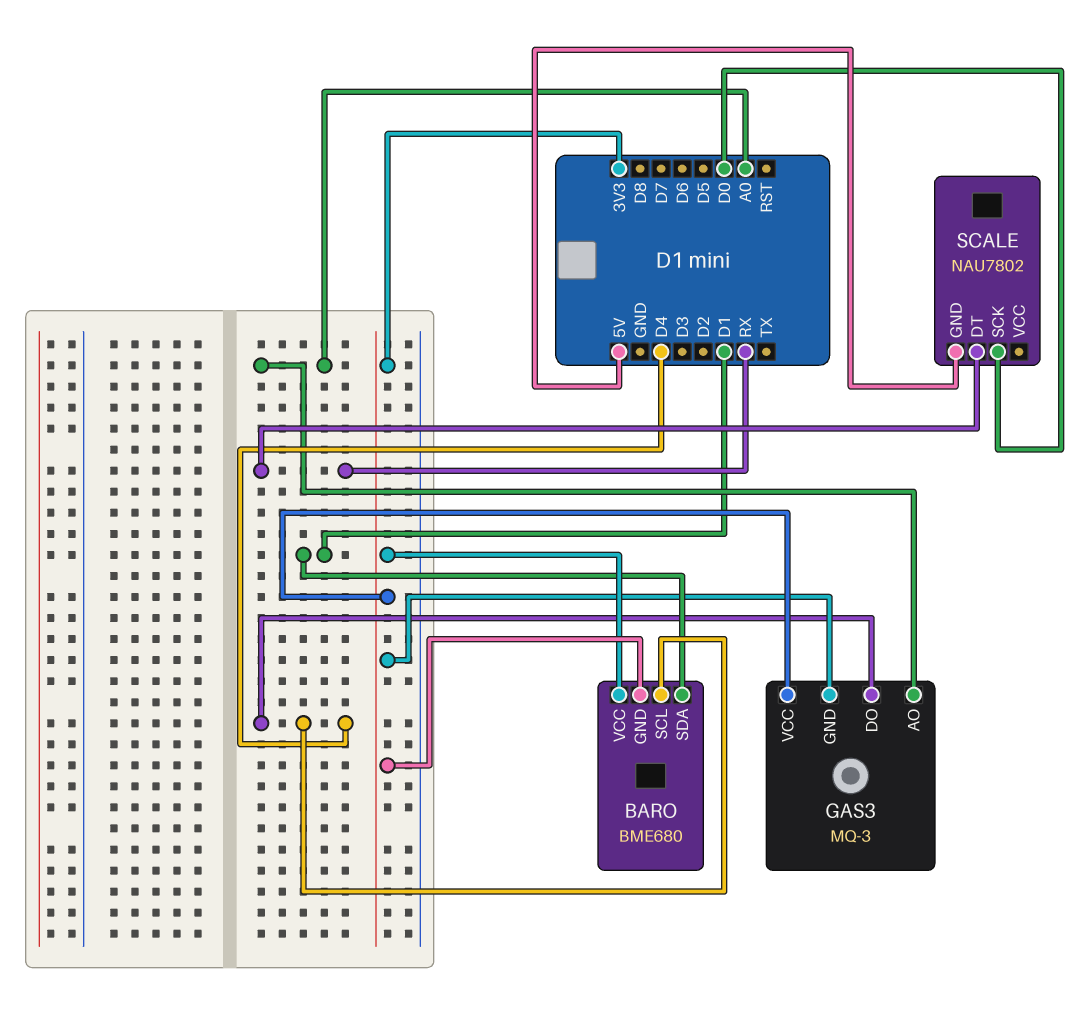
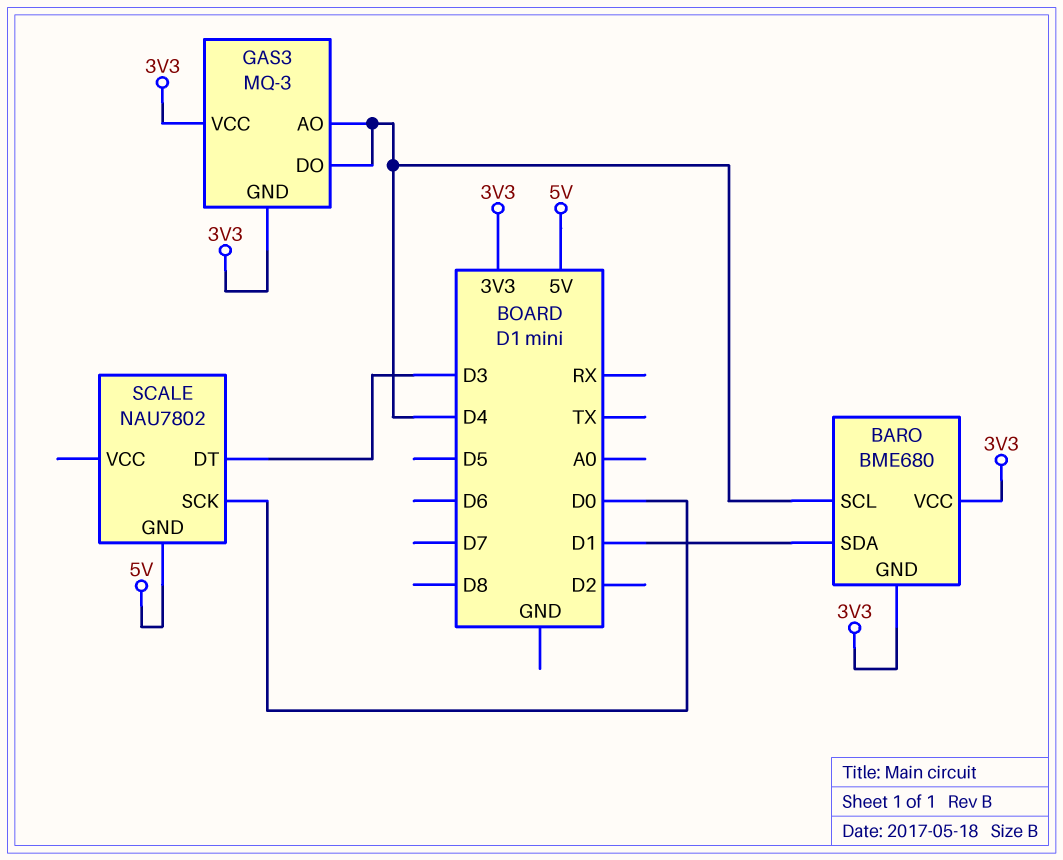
GAS3 pin AO: A0 -> D4
SCALE pin DT: RX -> D3

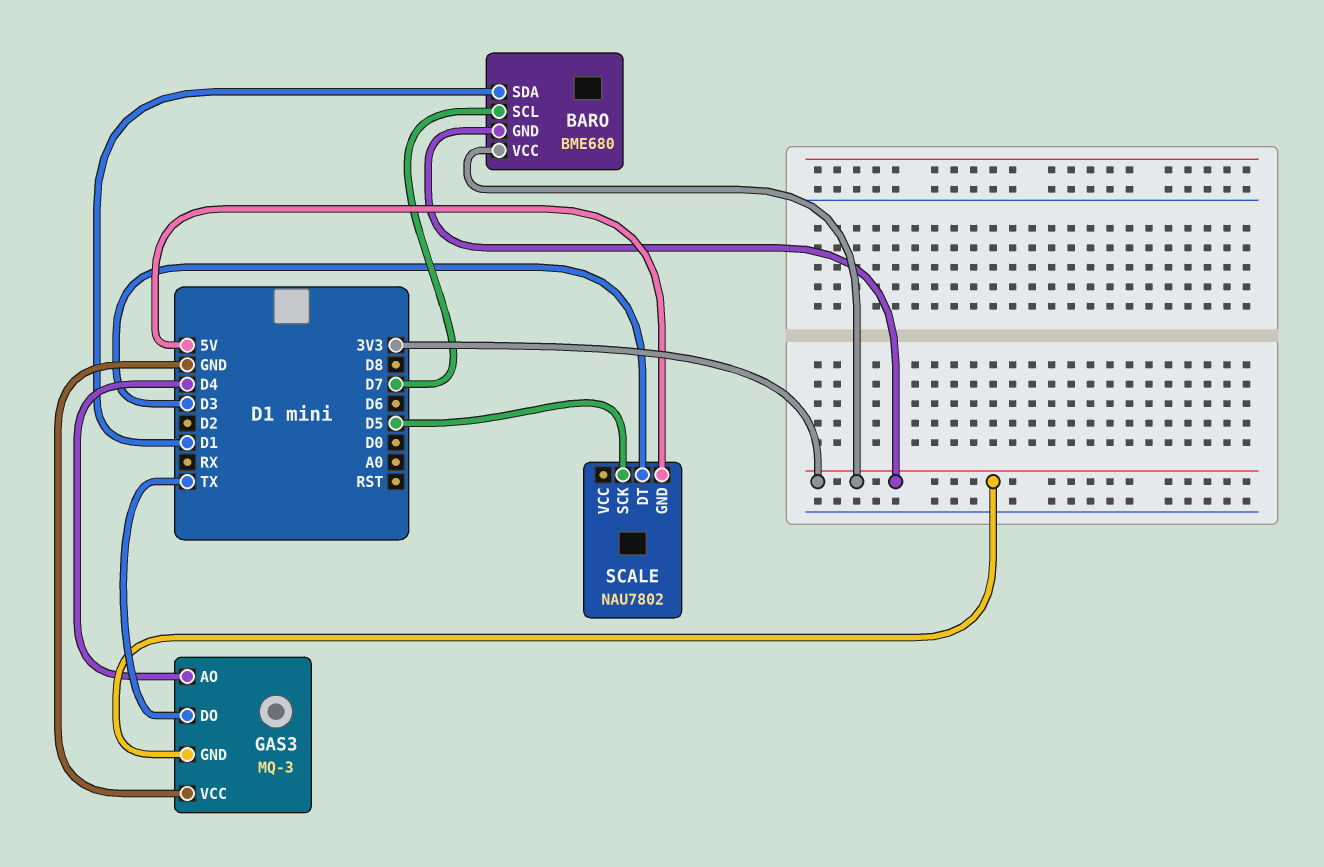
BARO pin SCL: D4 -> D7
GAS3 pin DO: D4 -> TX
GAS3 pin VCC: 3V3 -> GND
SCALE pin SCK: D0 -> D5

